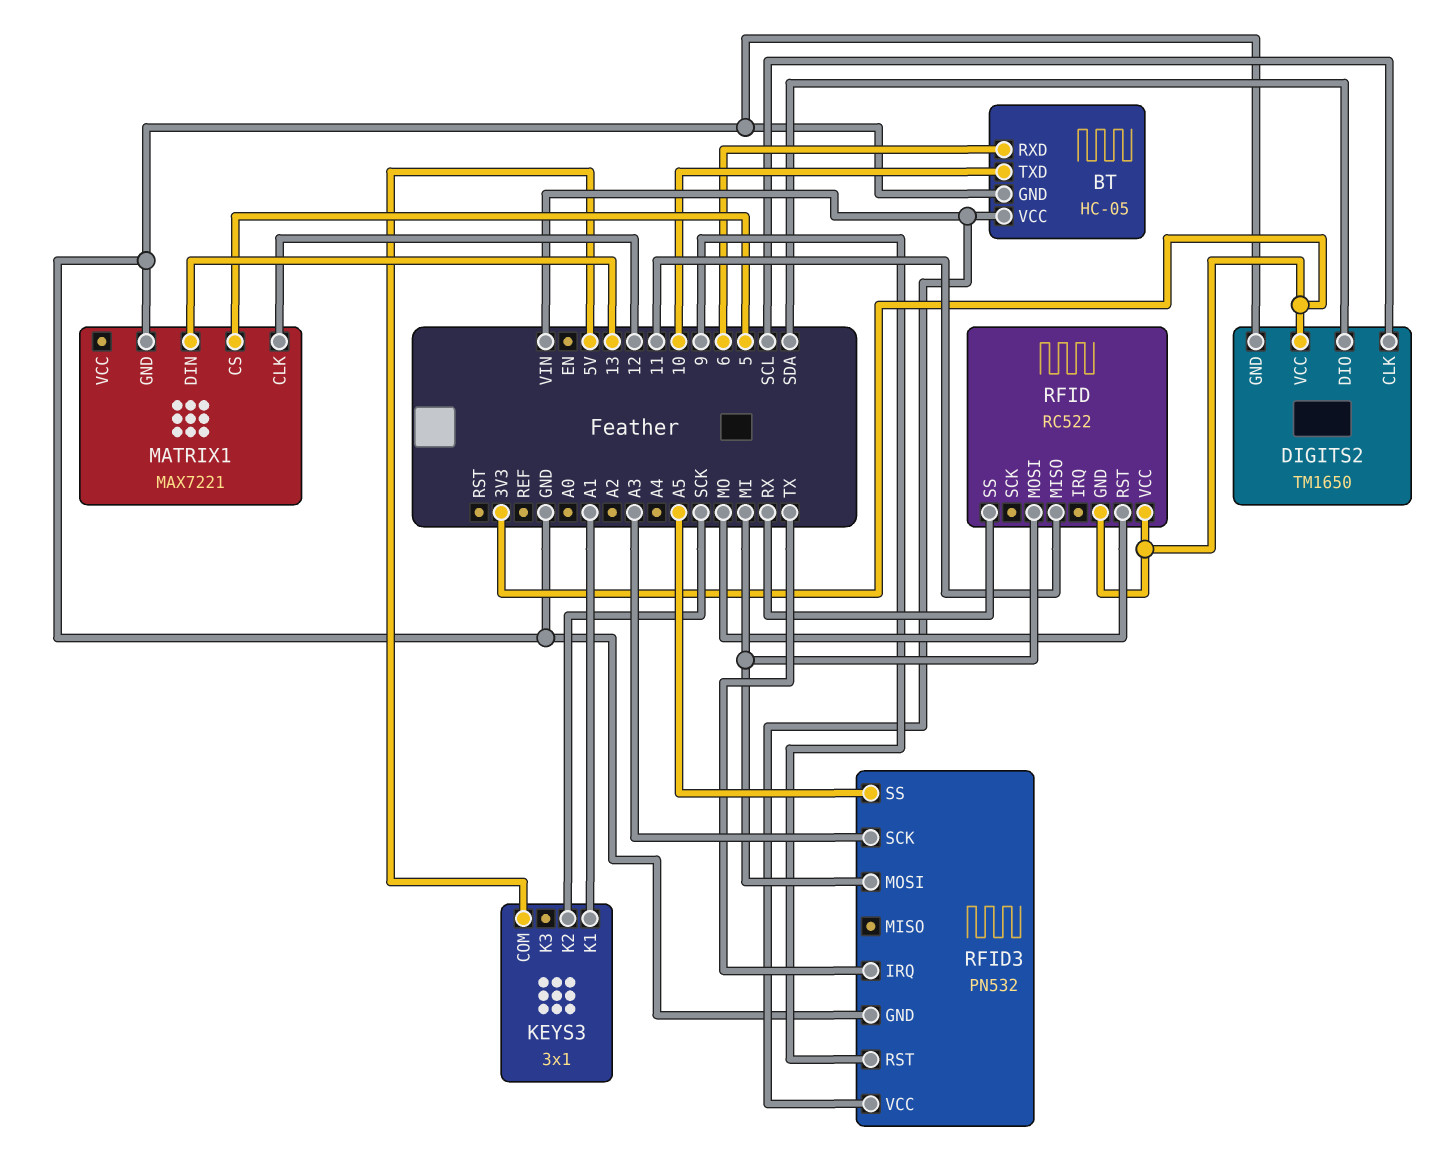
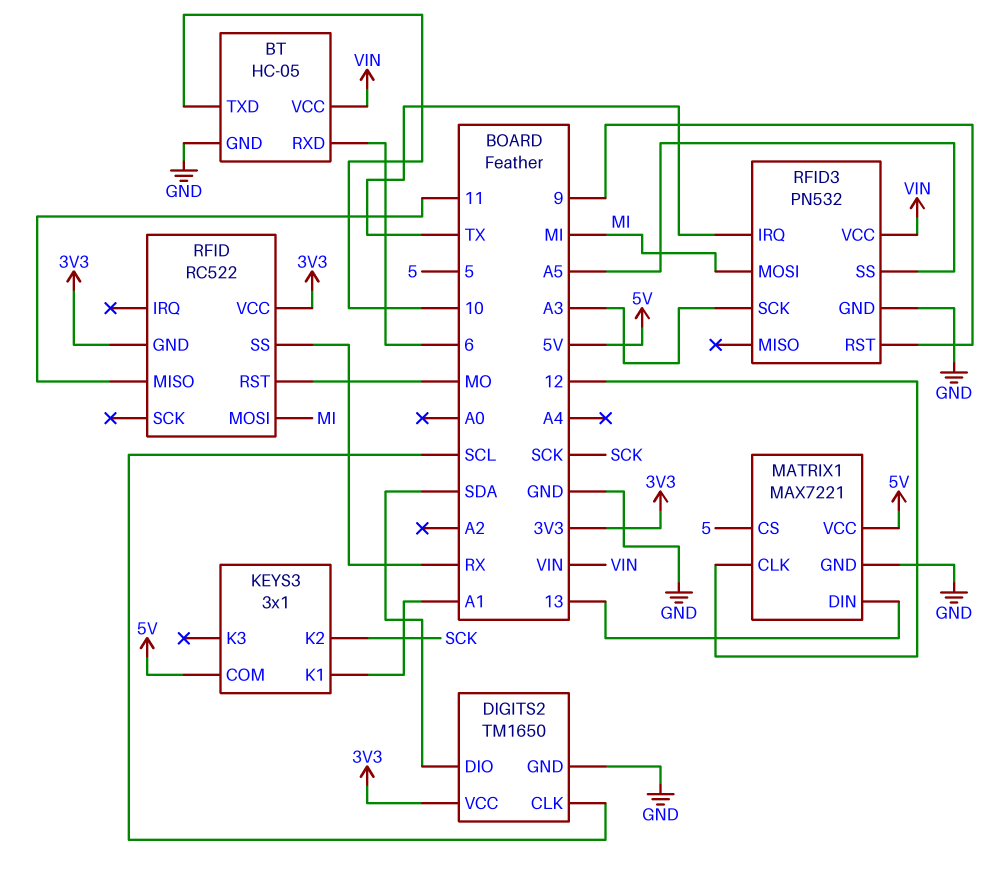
MATRIX1 pin VCC: none -> 5V

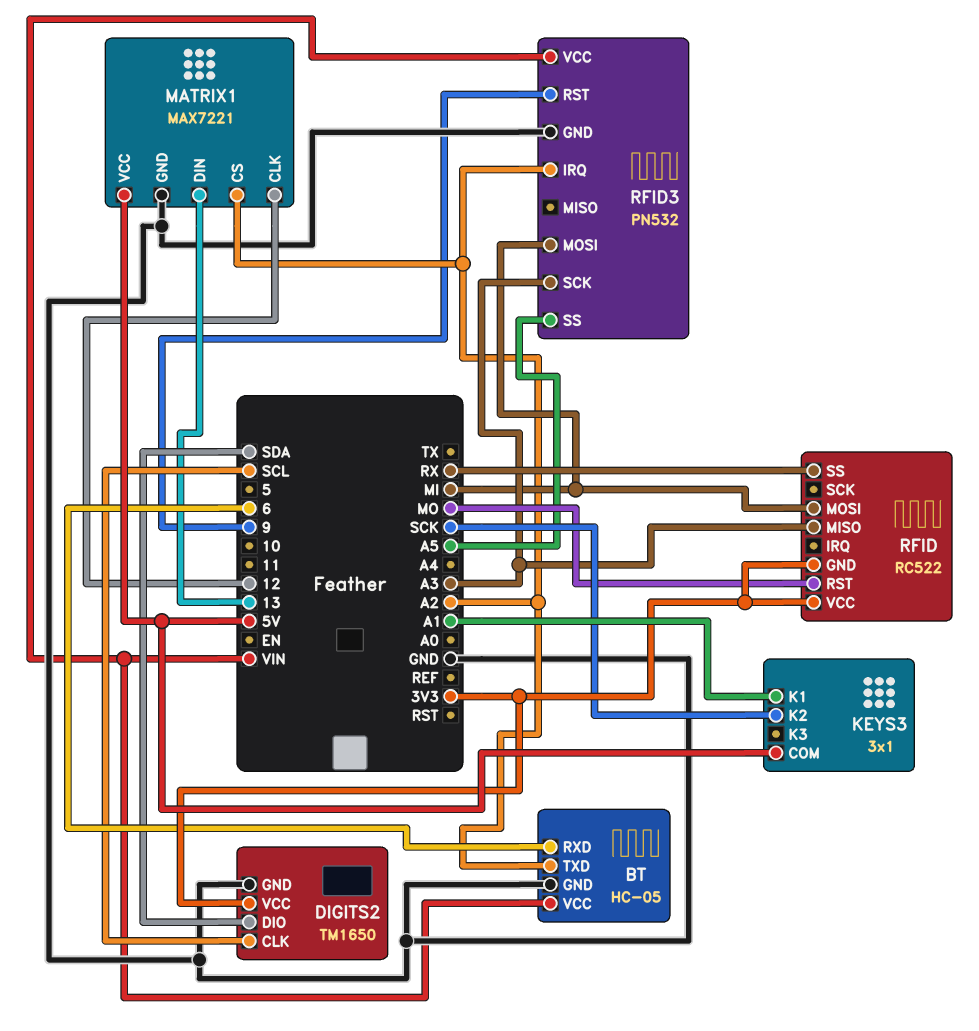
BT pin TXD: 10 -> A2
MATRIX1 pin CS: 5 -> A2
RFID pin MISO: 11 -> A3
RFID3 pin IRQ: TX -> A2

